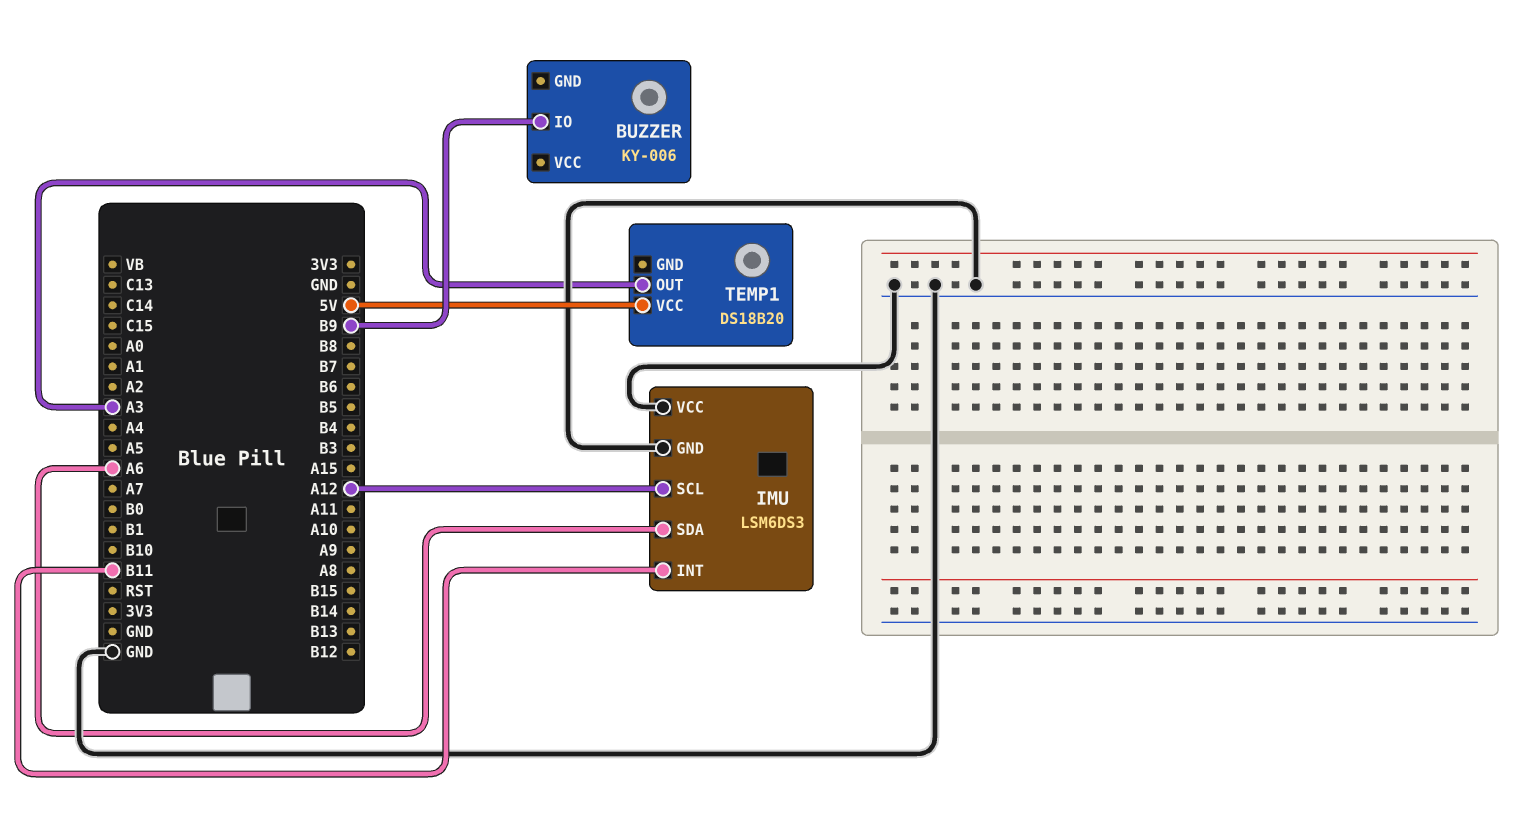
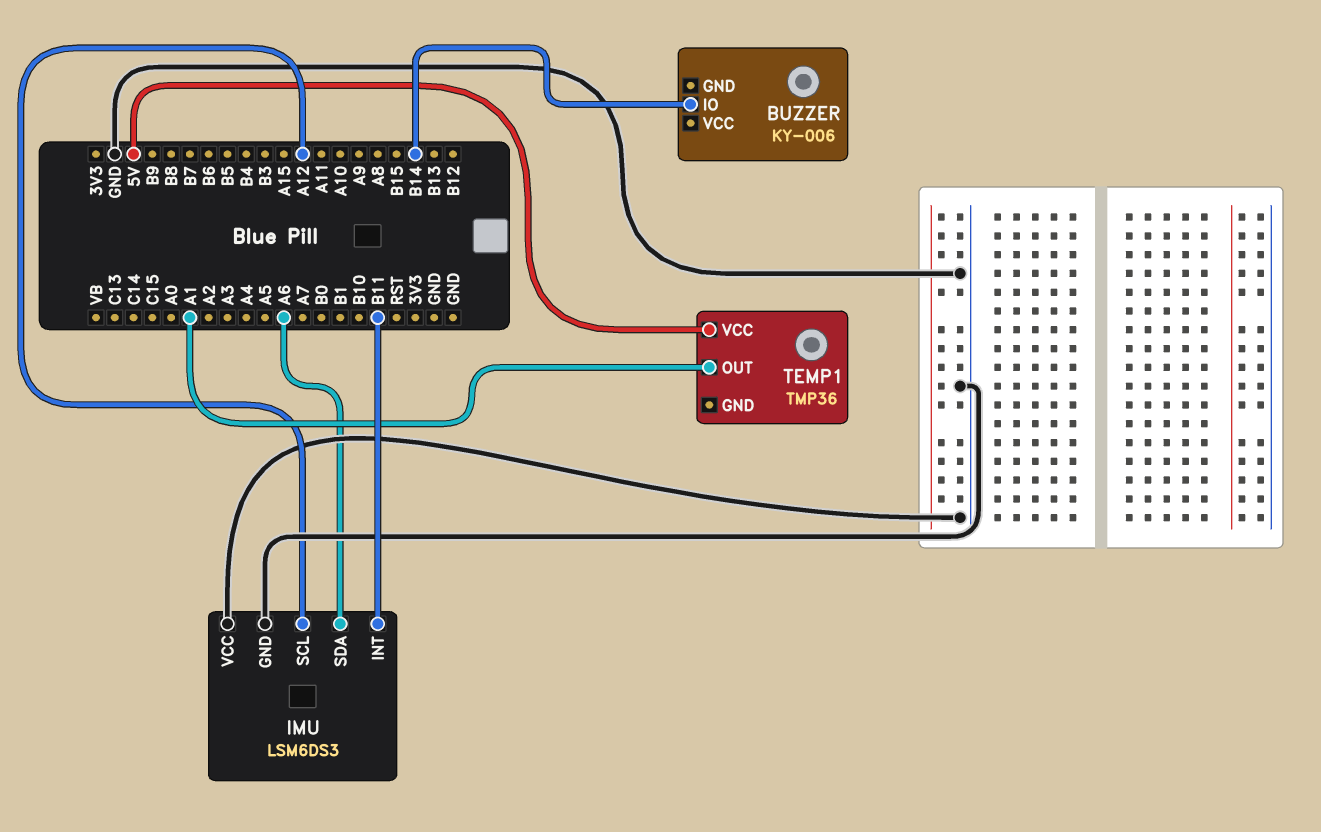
BUZZER pin IO: B9 -> B14
TEMP1: DS18B20 -> TMP36
TEMP1 pin OUT: A3 -> A1

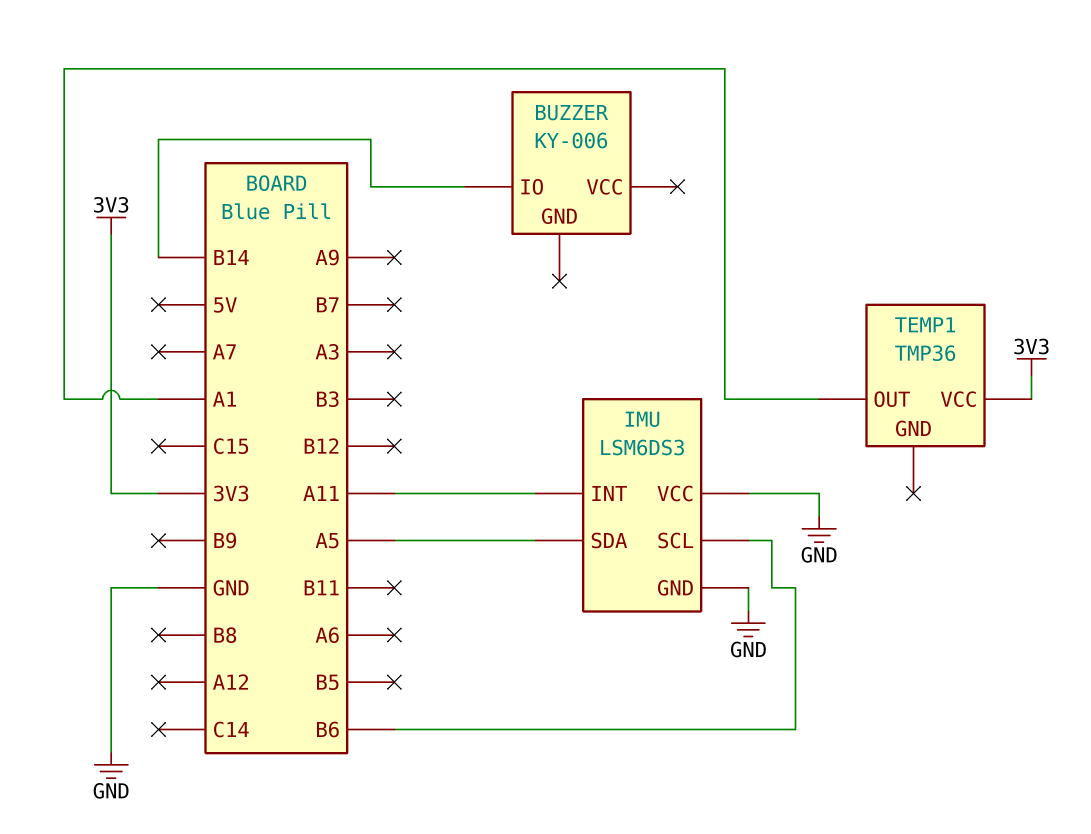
IMU pin INT: B11 -> A11
IMU pin SCL: A12 -> B6
IMU pin SDA: A6 -> A5
TEMP1 pin VCC: 5V -> 3V3

